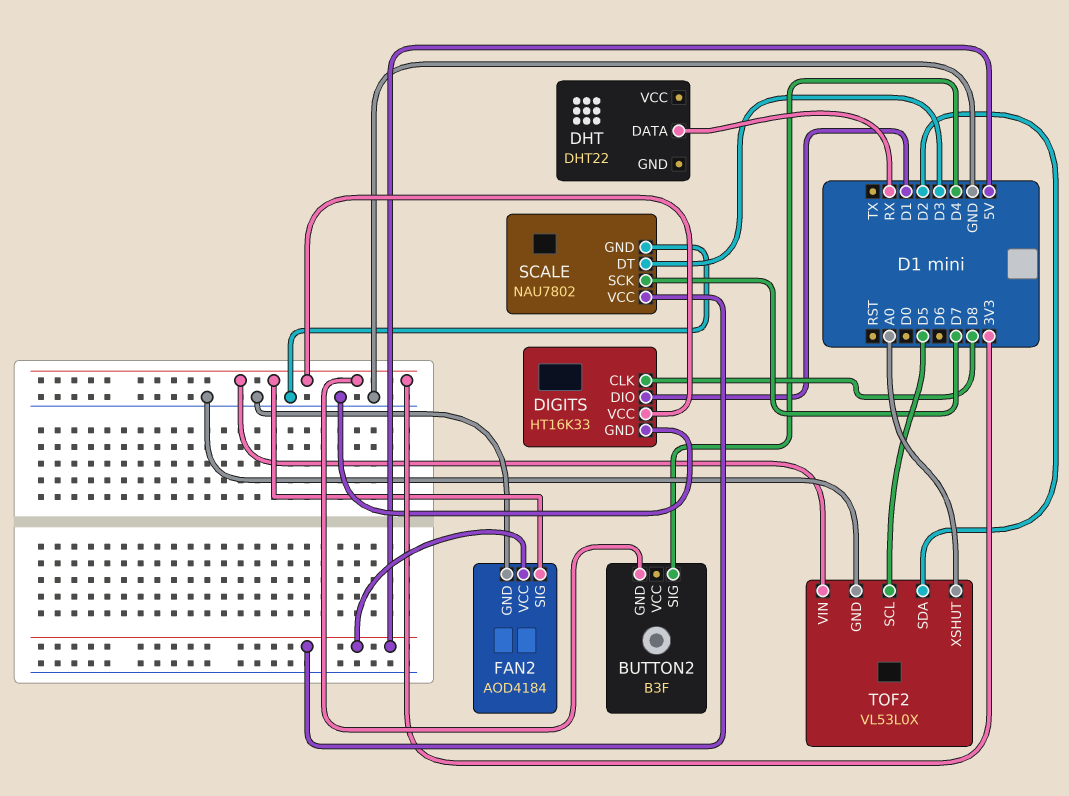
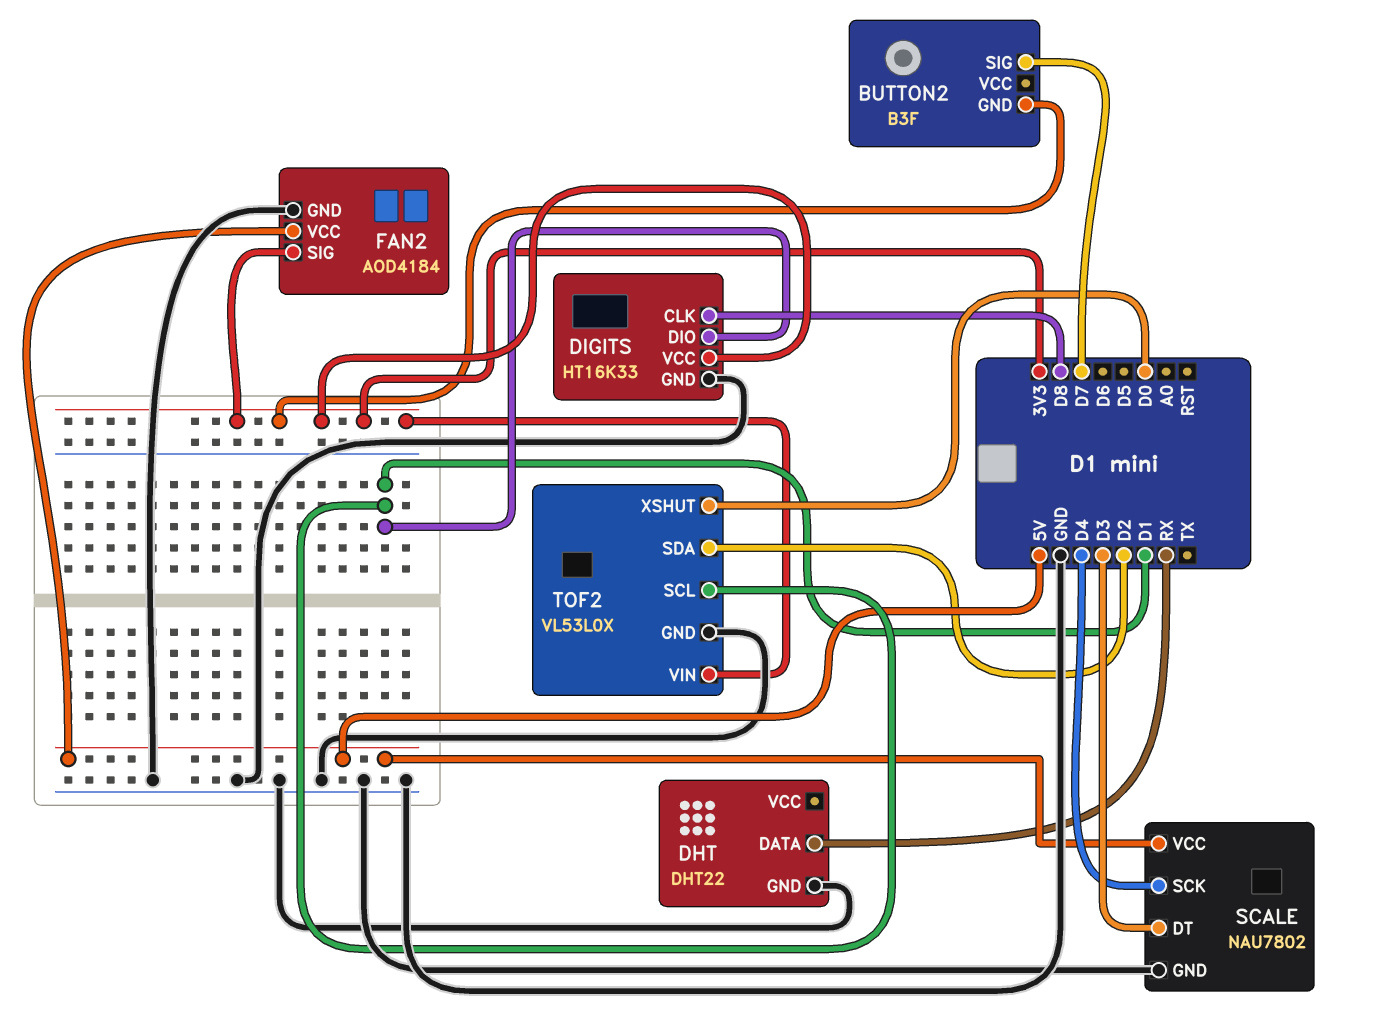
BUTTON2 pin SIG: D4 -> D7
DHT pin GND: none -> GND
SCALE pin SCK: D7 -> D4
TOF2 pin SCL: D5 -> D1
TOF2 pin XSHUT: A0 -> D0

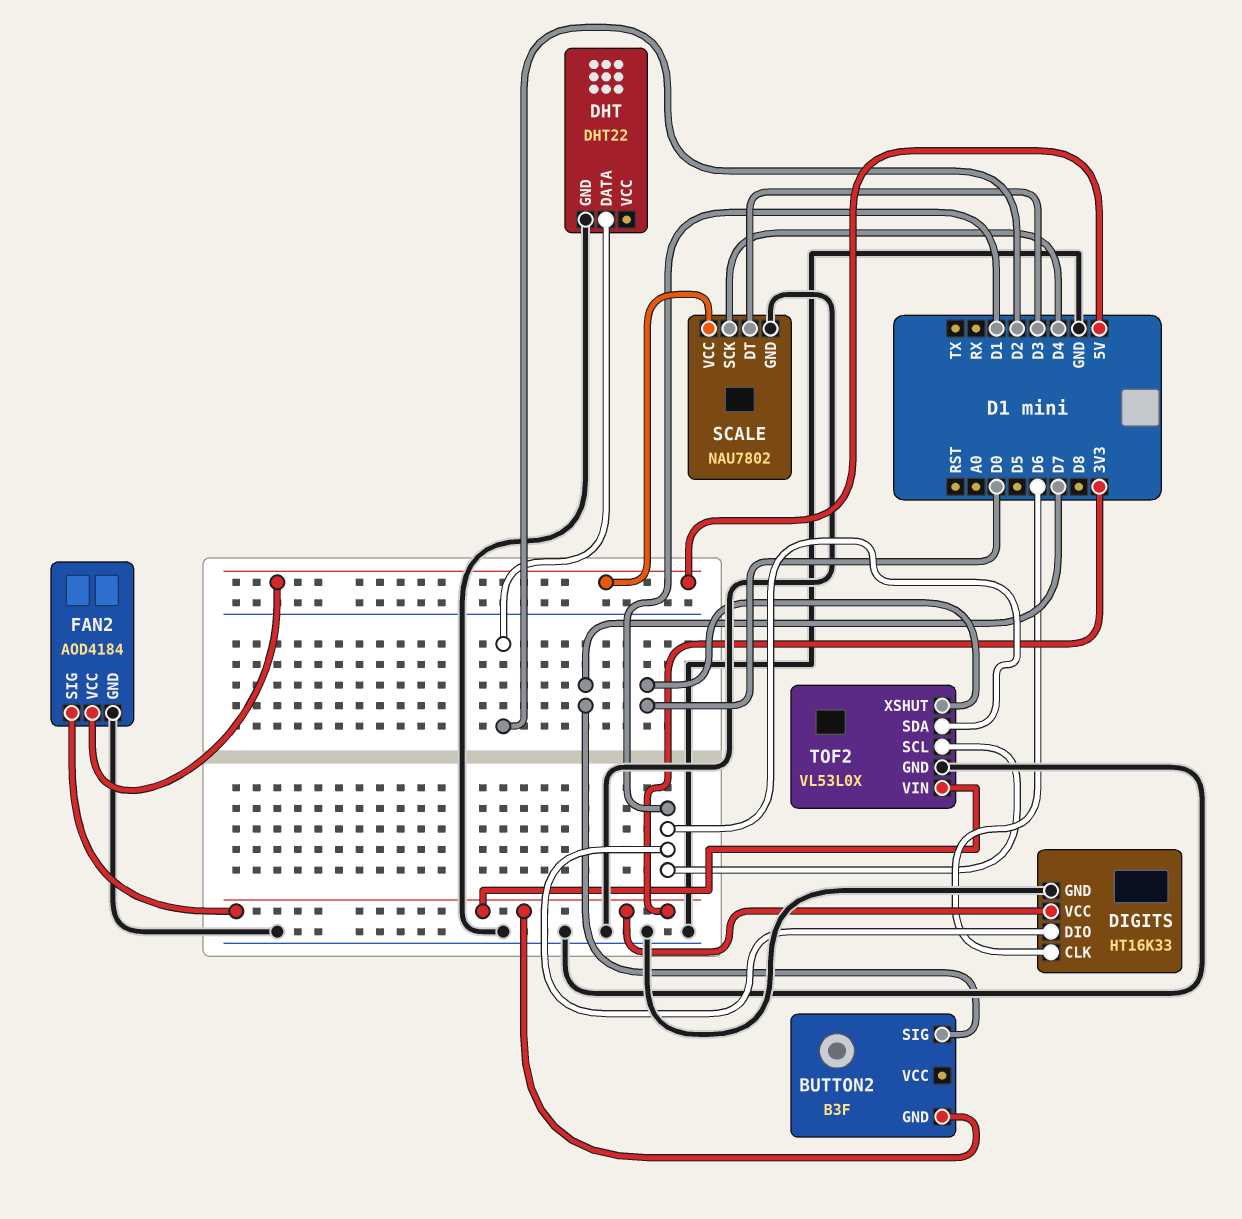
DHT pin DATA: RX -> D2
DIGITS pin CLK: D8 -> D6
TOF2 pin SDA: D2 -> D1

